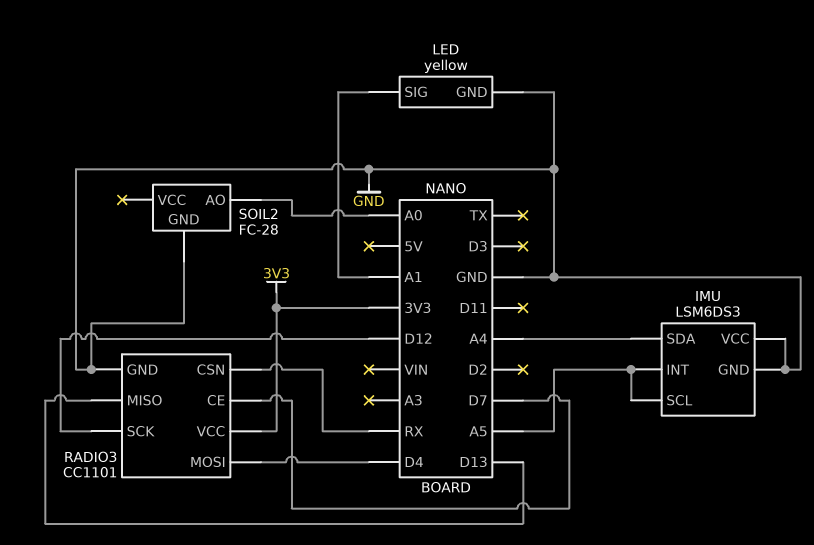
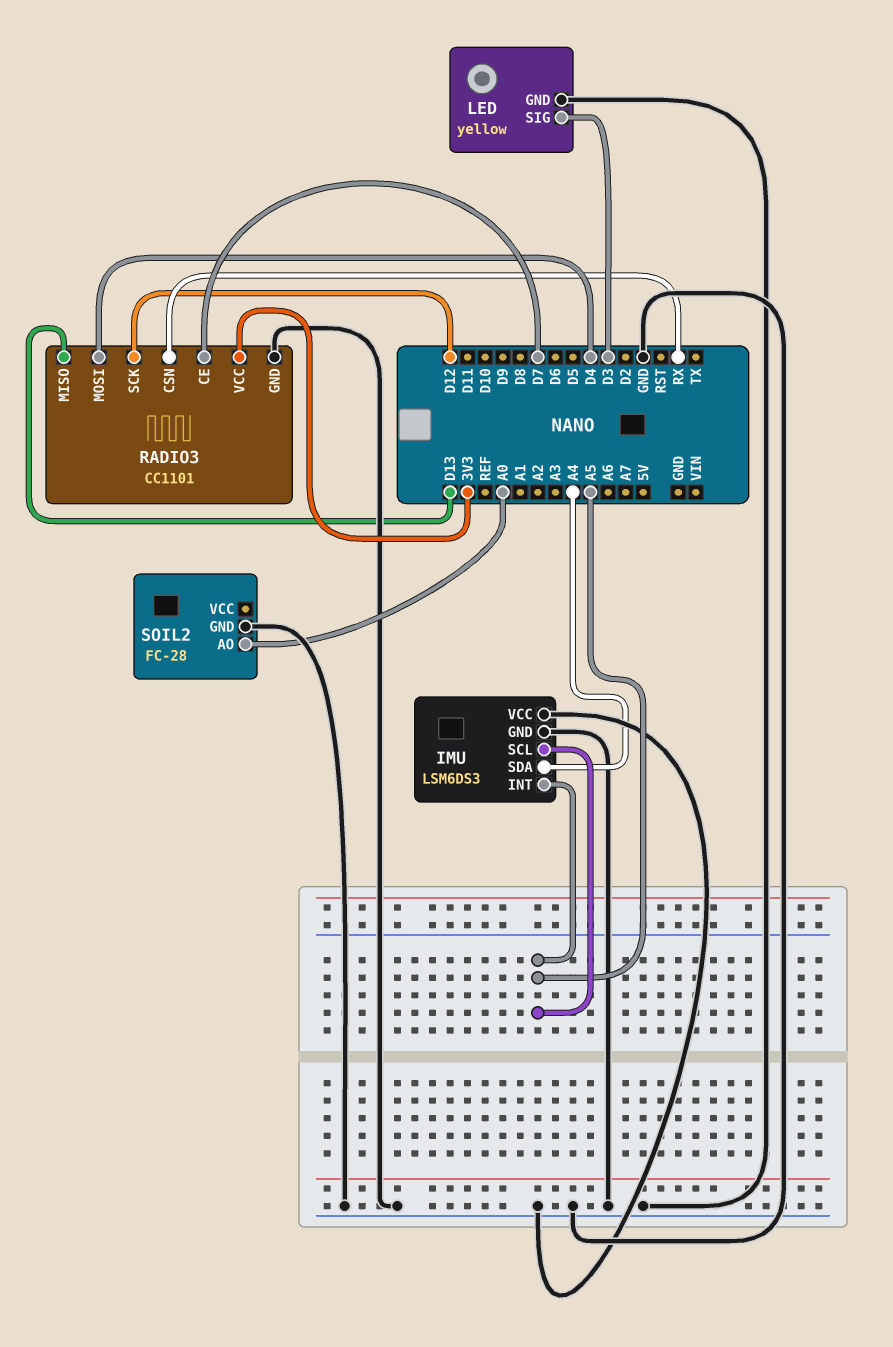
LED pin SIG: A1 -> D3

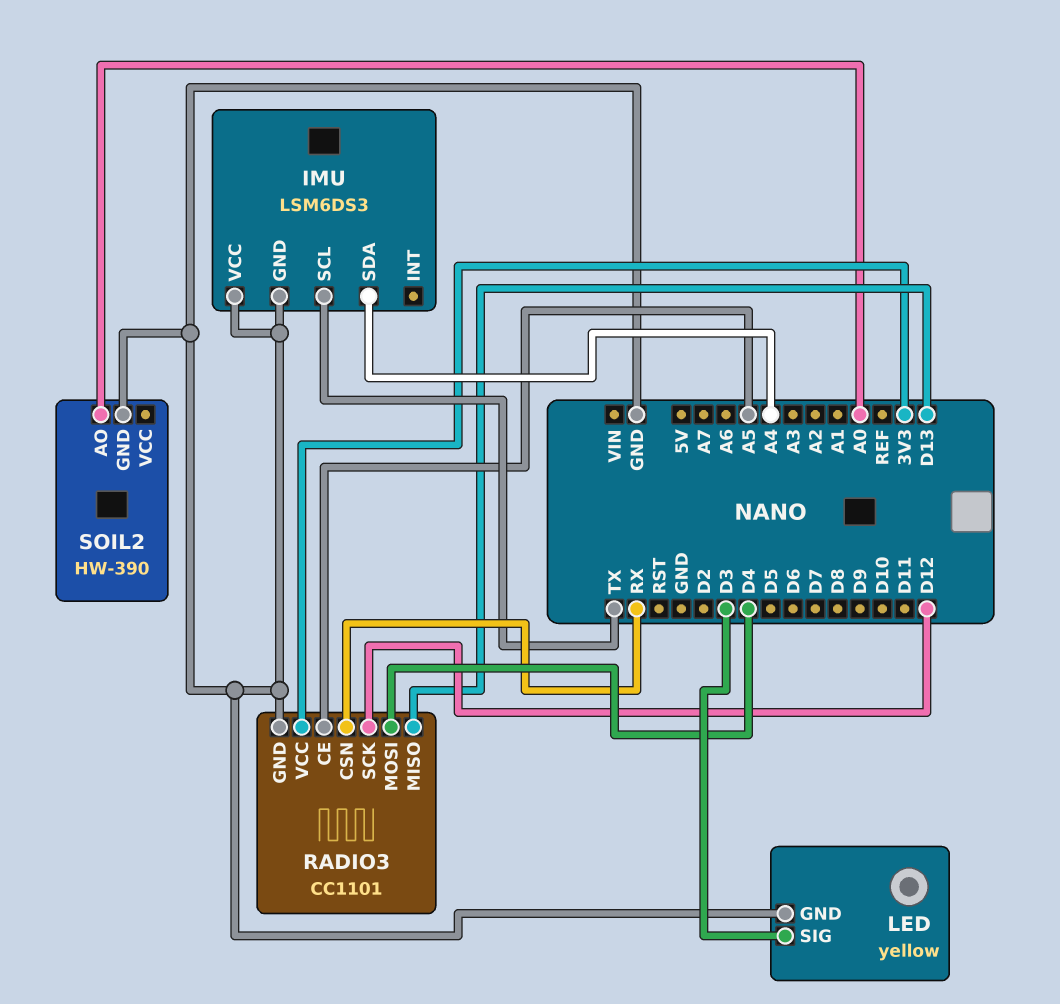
IMU pin INT: A5 -> none
IMU pin SCL: A5 -> TX
RADIO3 pin CE: D7 -> A5
SOIL2: FC-28 -> HW-390

